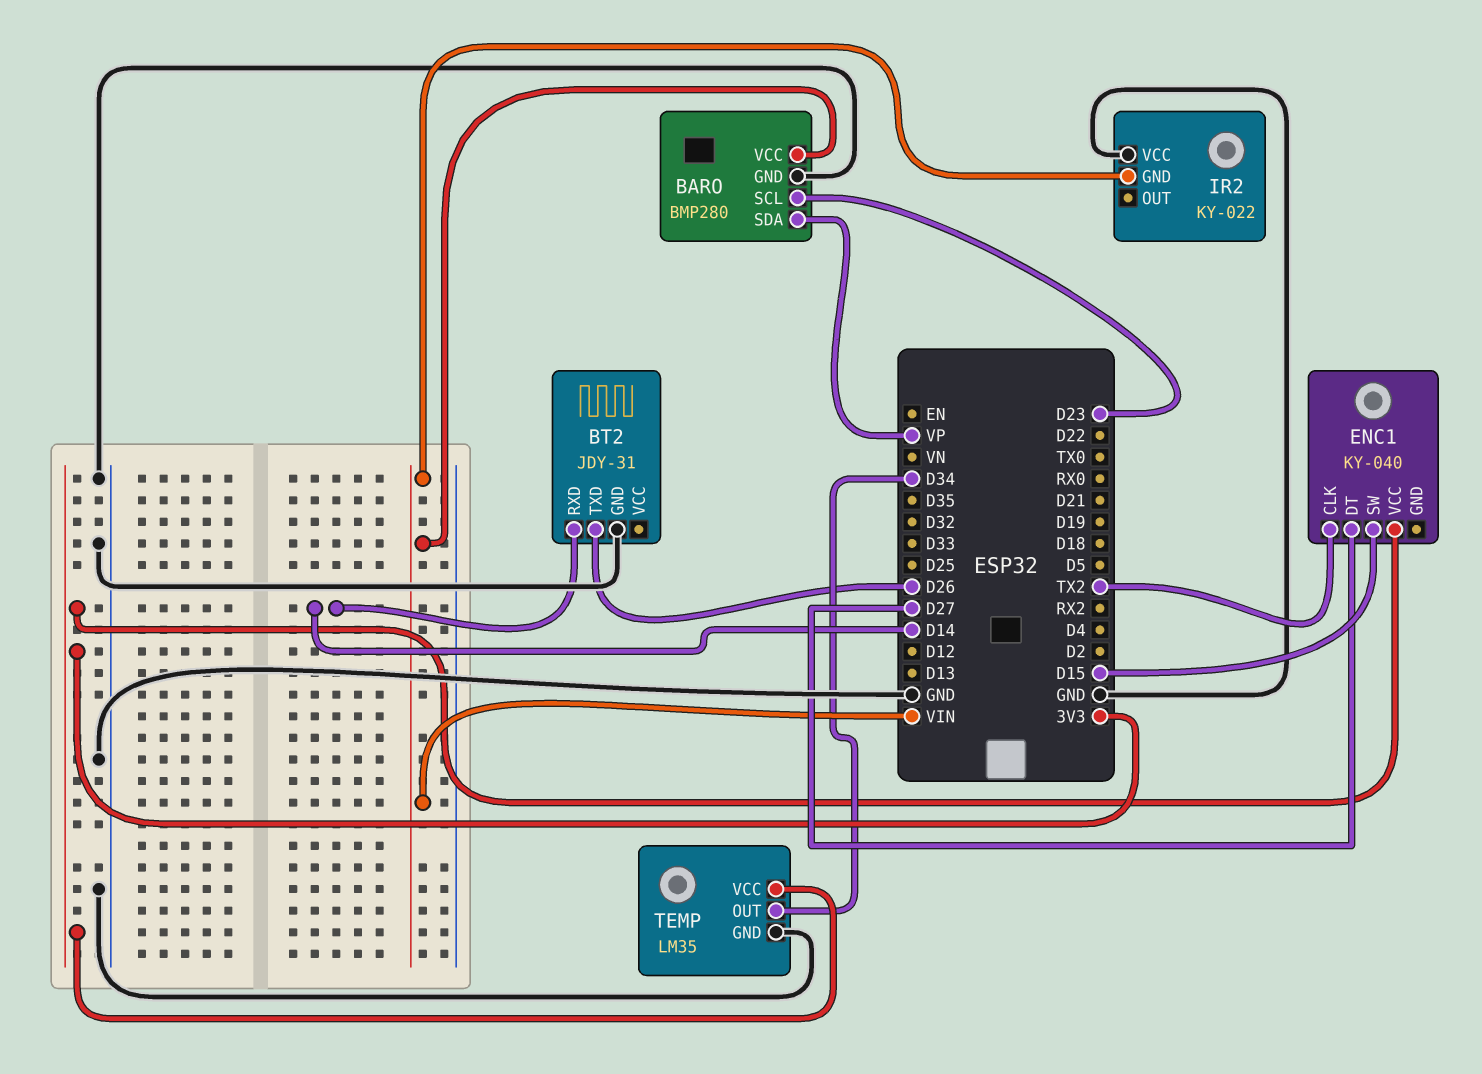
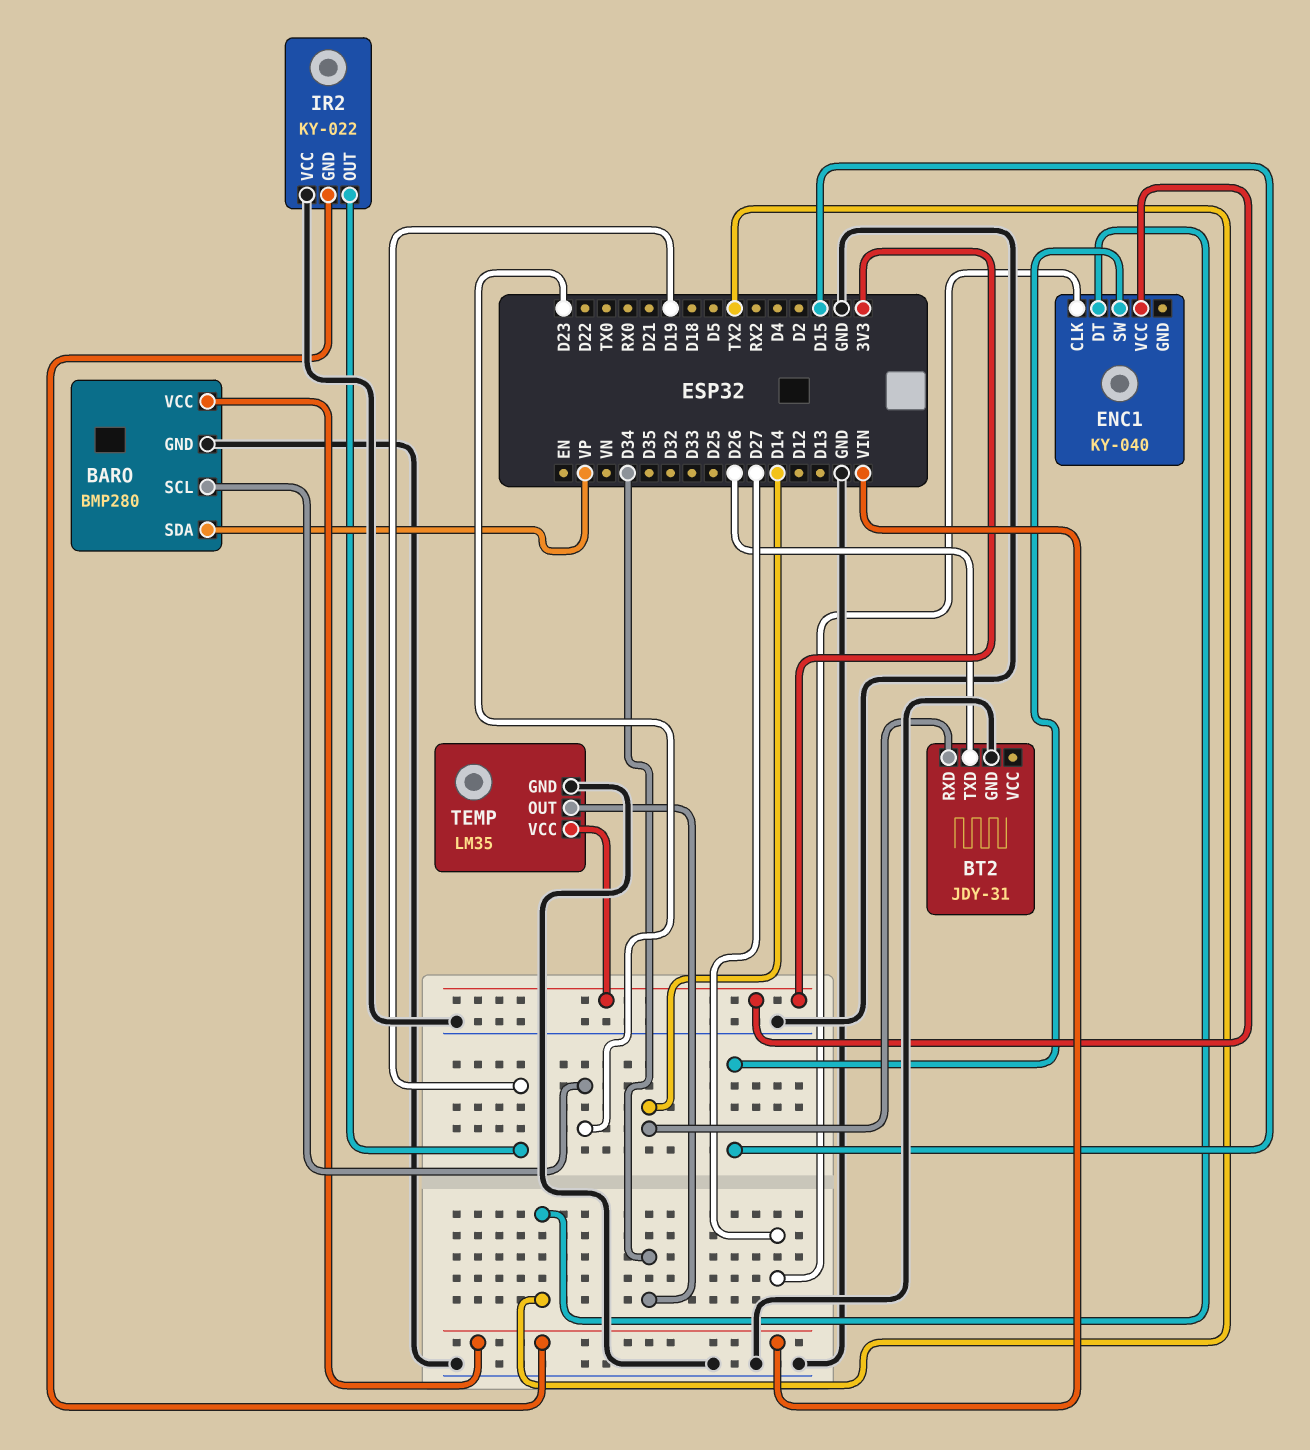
ENC1 pin CLK: TX2 -> D27
ENC1 pin DT: D27 -> TX2
IR2 pin OUT: none -> D19

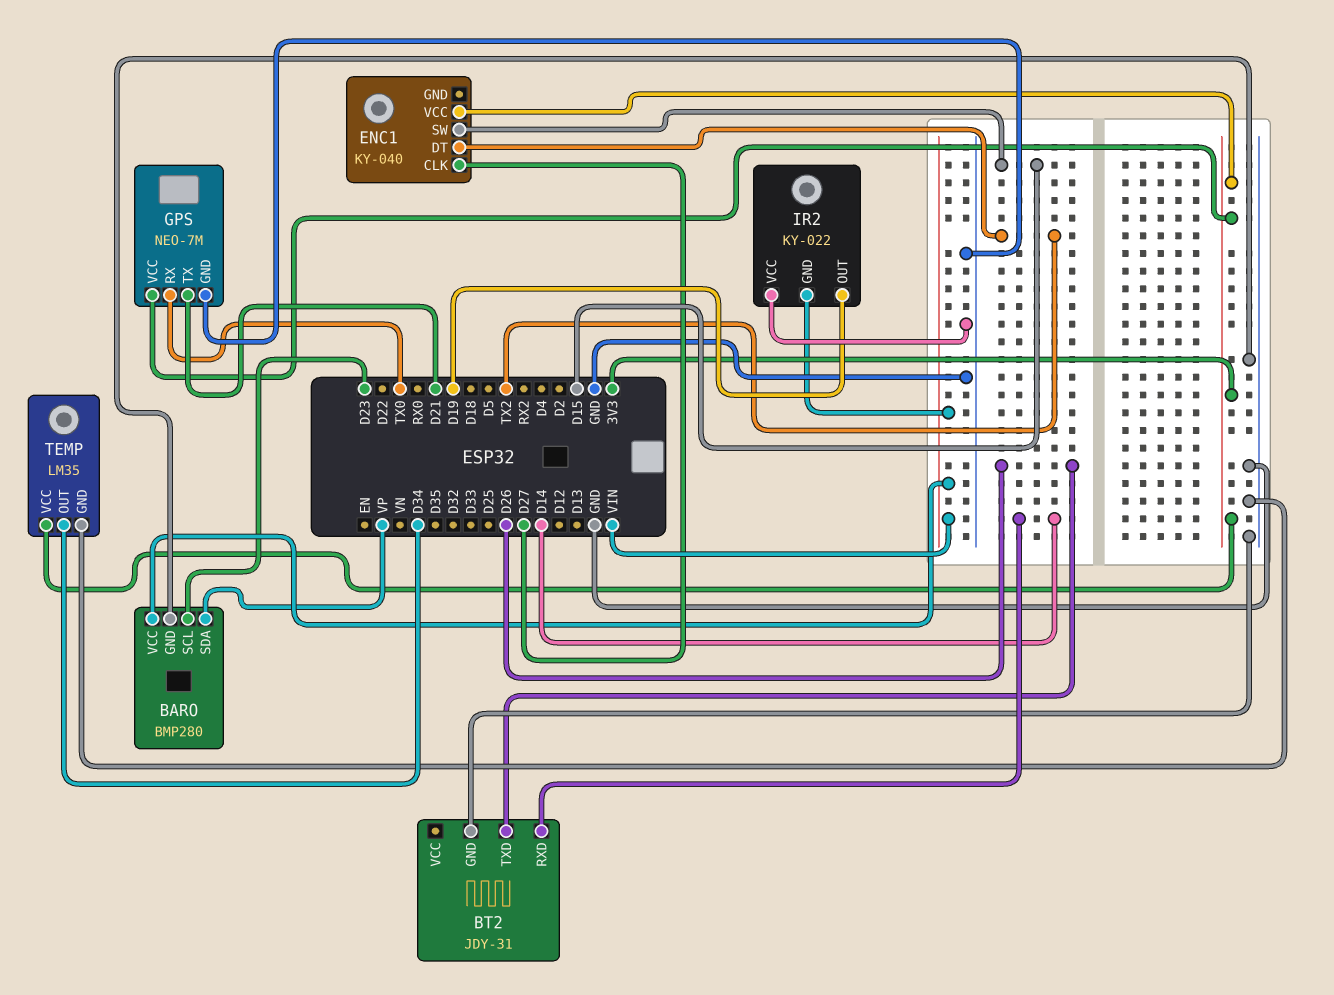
GPS: none -> NEO-7M
GPS pin GND: none -> GND
GPS pin RX: none -> TX0
GPS pin TX: none -> D21
GPS pin VCC: none -> 3V3

